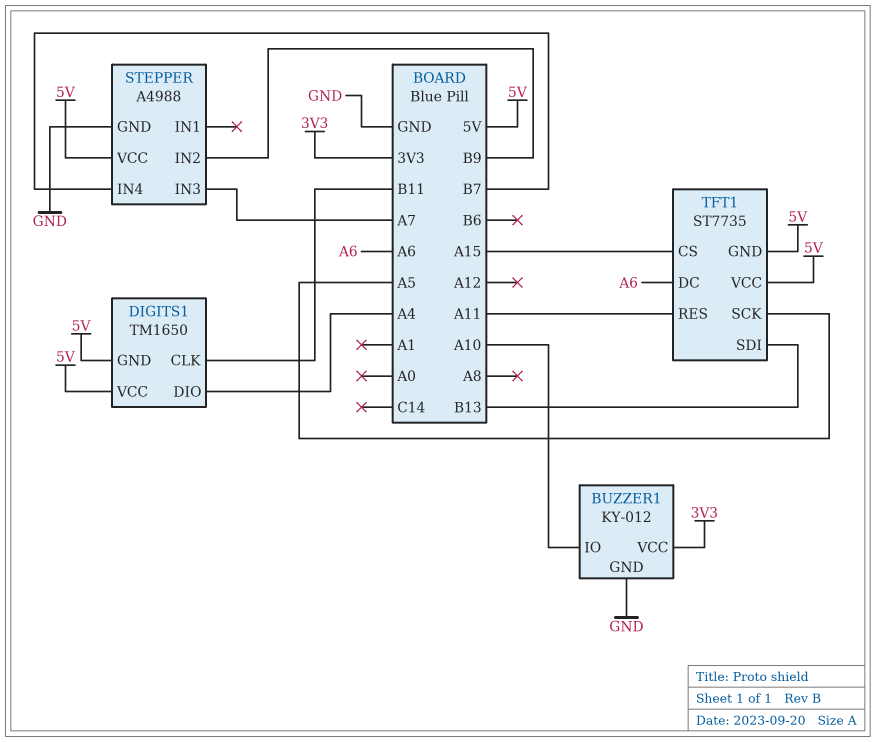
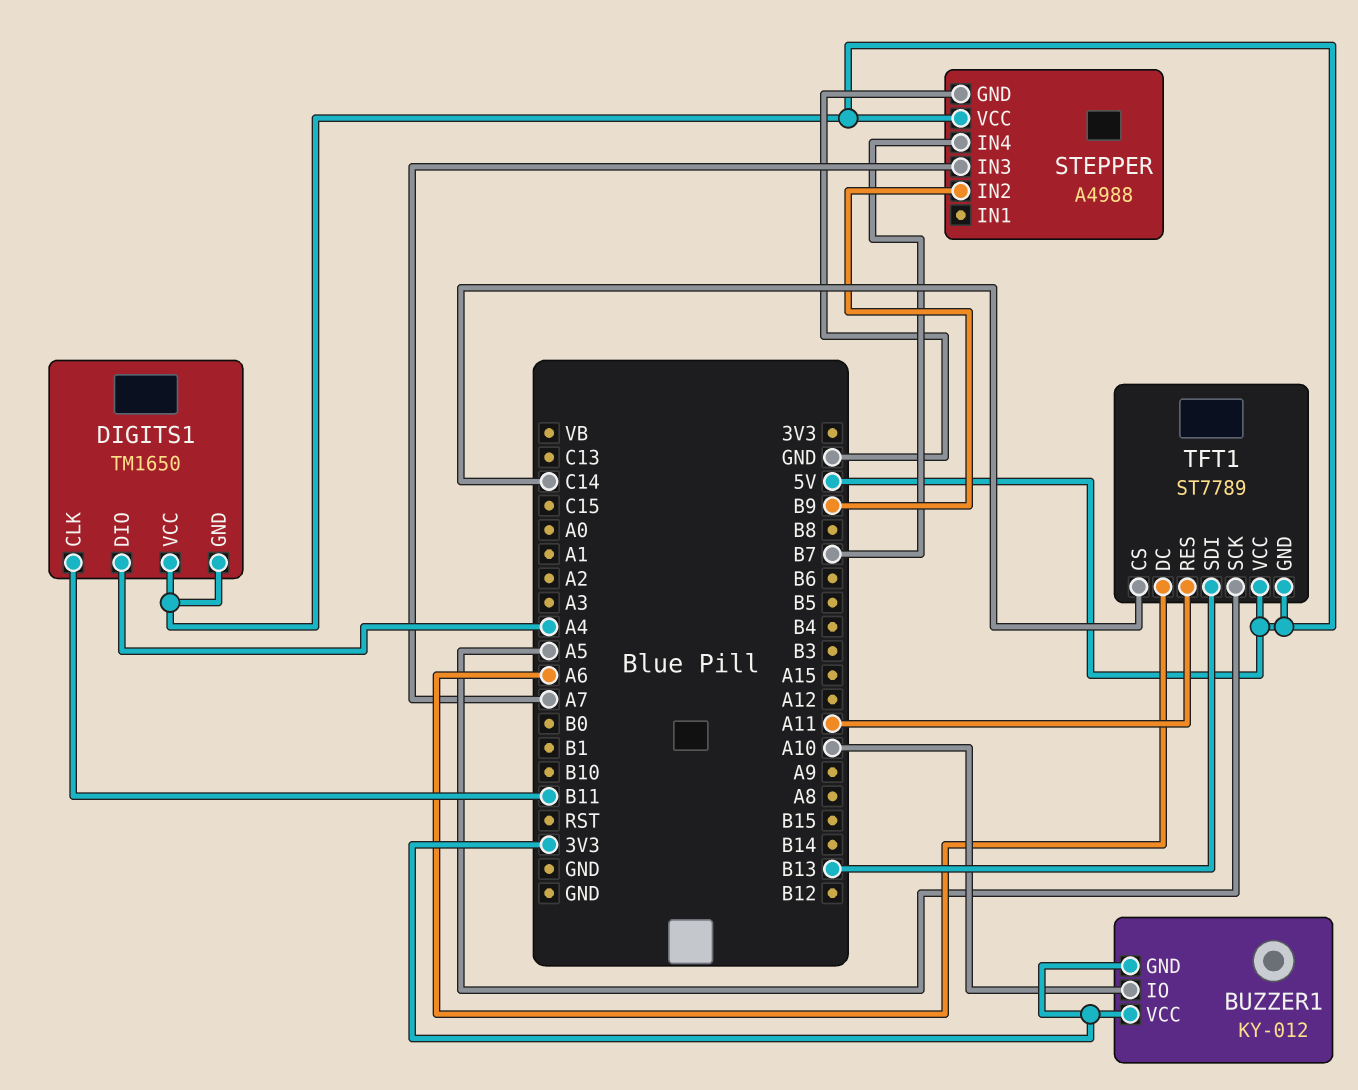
BUZZER1 pin GND: GND -> 3V3
TFT1: ST7735 -> ST7789
TFT1 pin CS: A15 -> C14

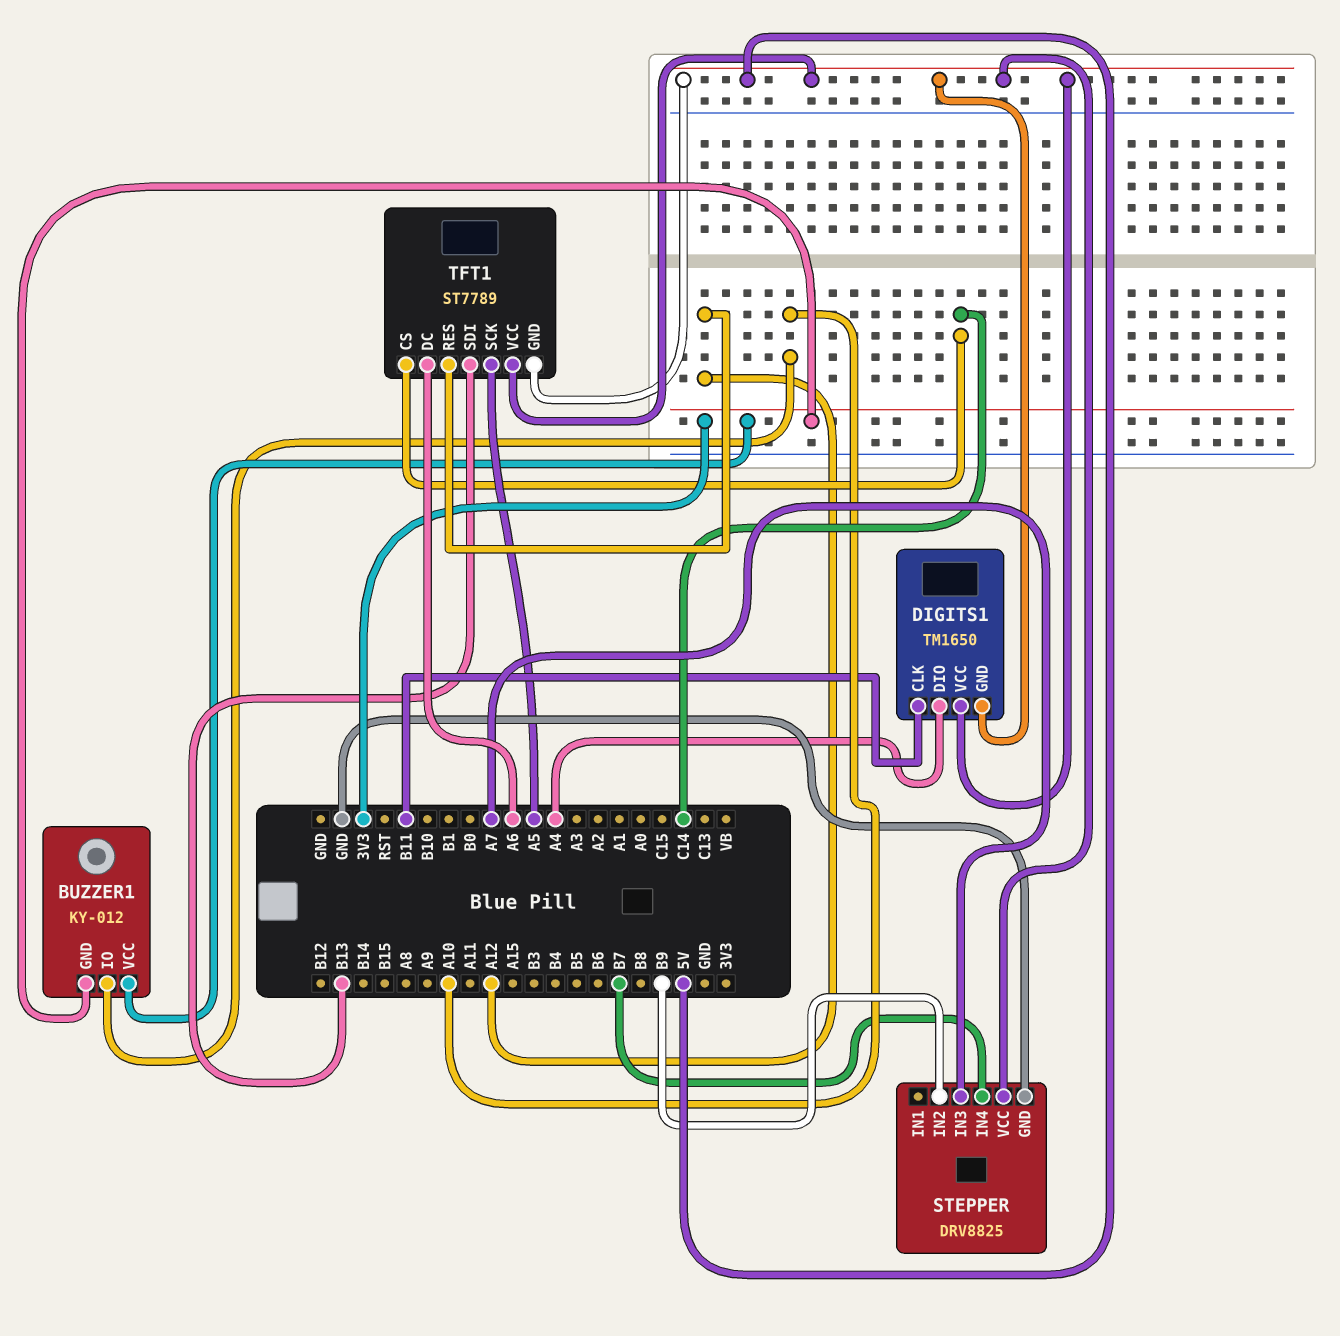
STEPPER: A4988 -> DRV8825
TFT1 pin RES: A11 -> A12

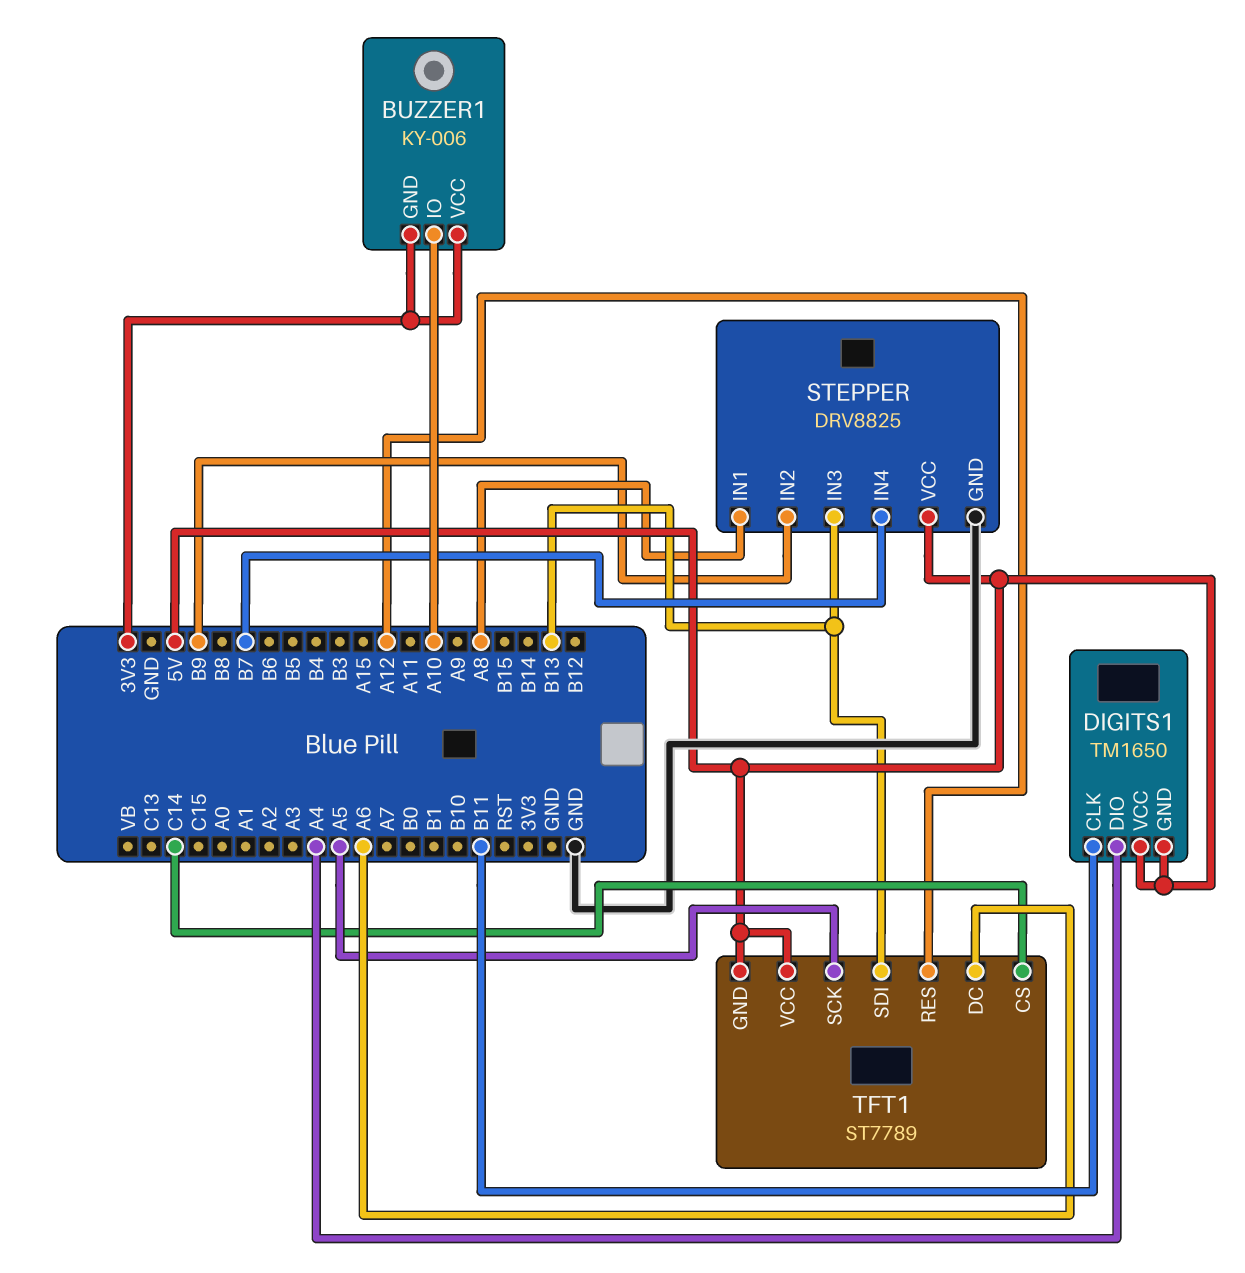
BUZZER1: KY-012 -> KY-006
STEPPER pin IN1: none -> A8
STEPPER pin IN3: A7 -> B13

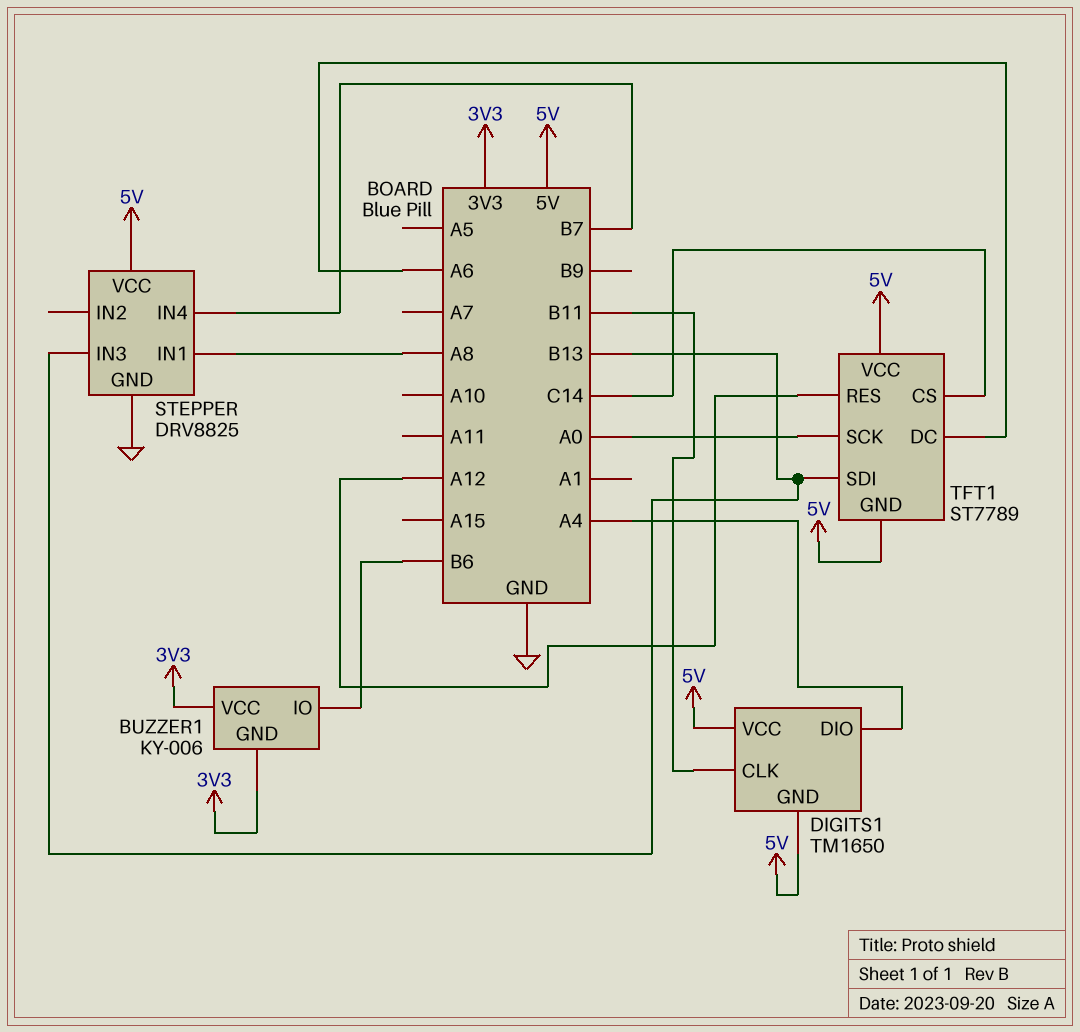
BUZZER1 pin IO: A10 -> B6
STEPPER pin IN2: B9 -> none
TFT1 pin SCK: A5 -> A0

